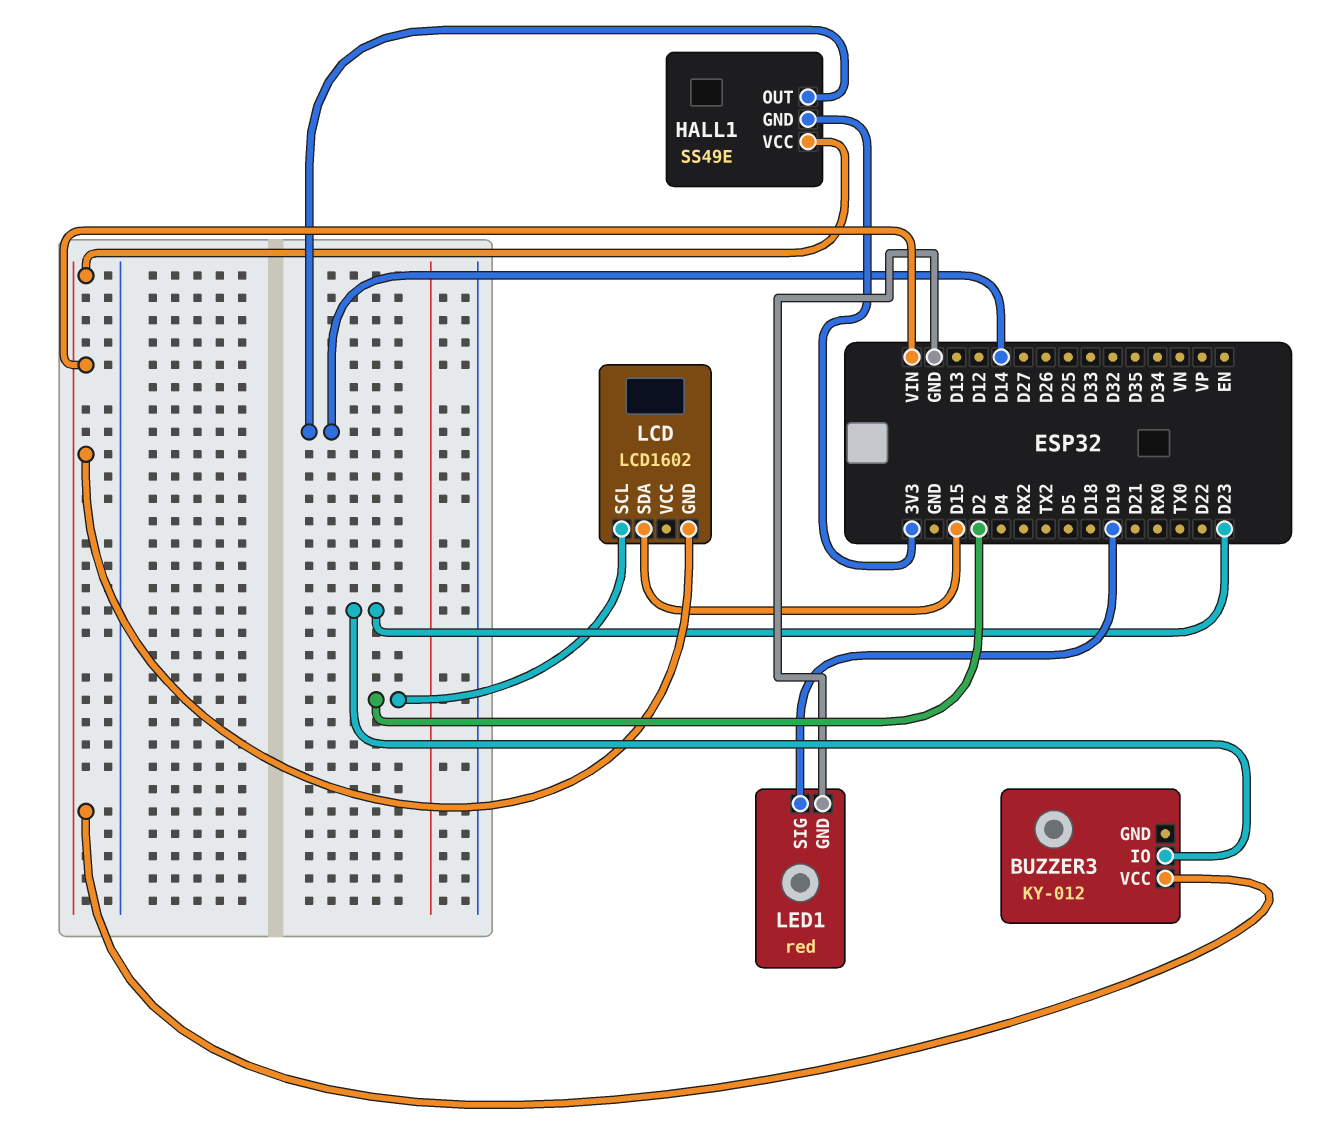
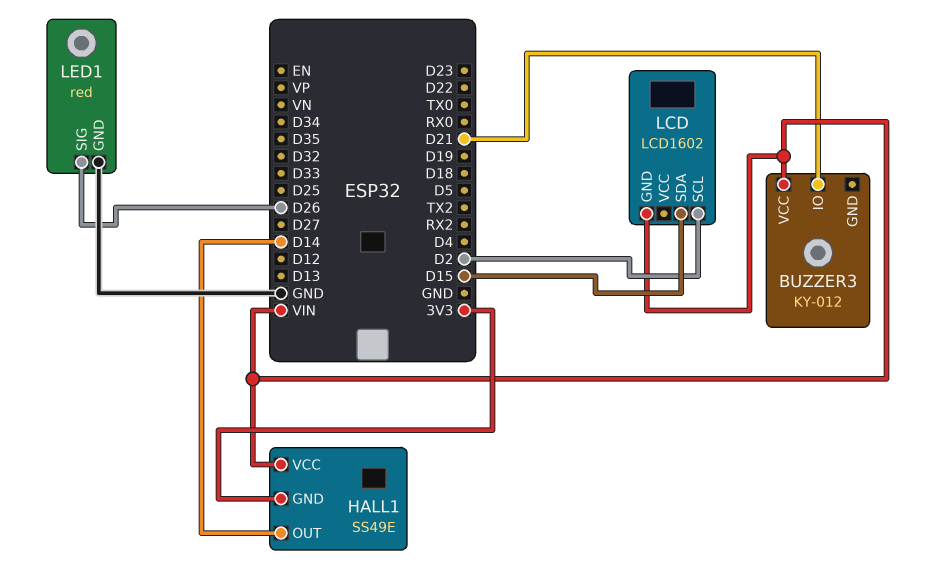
BUZZER3 pin IO: D23 -> D21
LED1 pin SIG: D19 -> D26

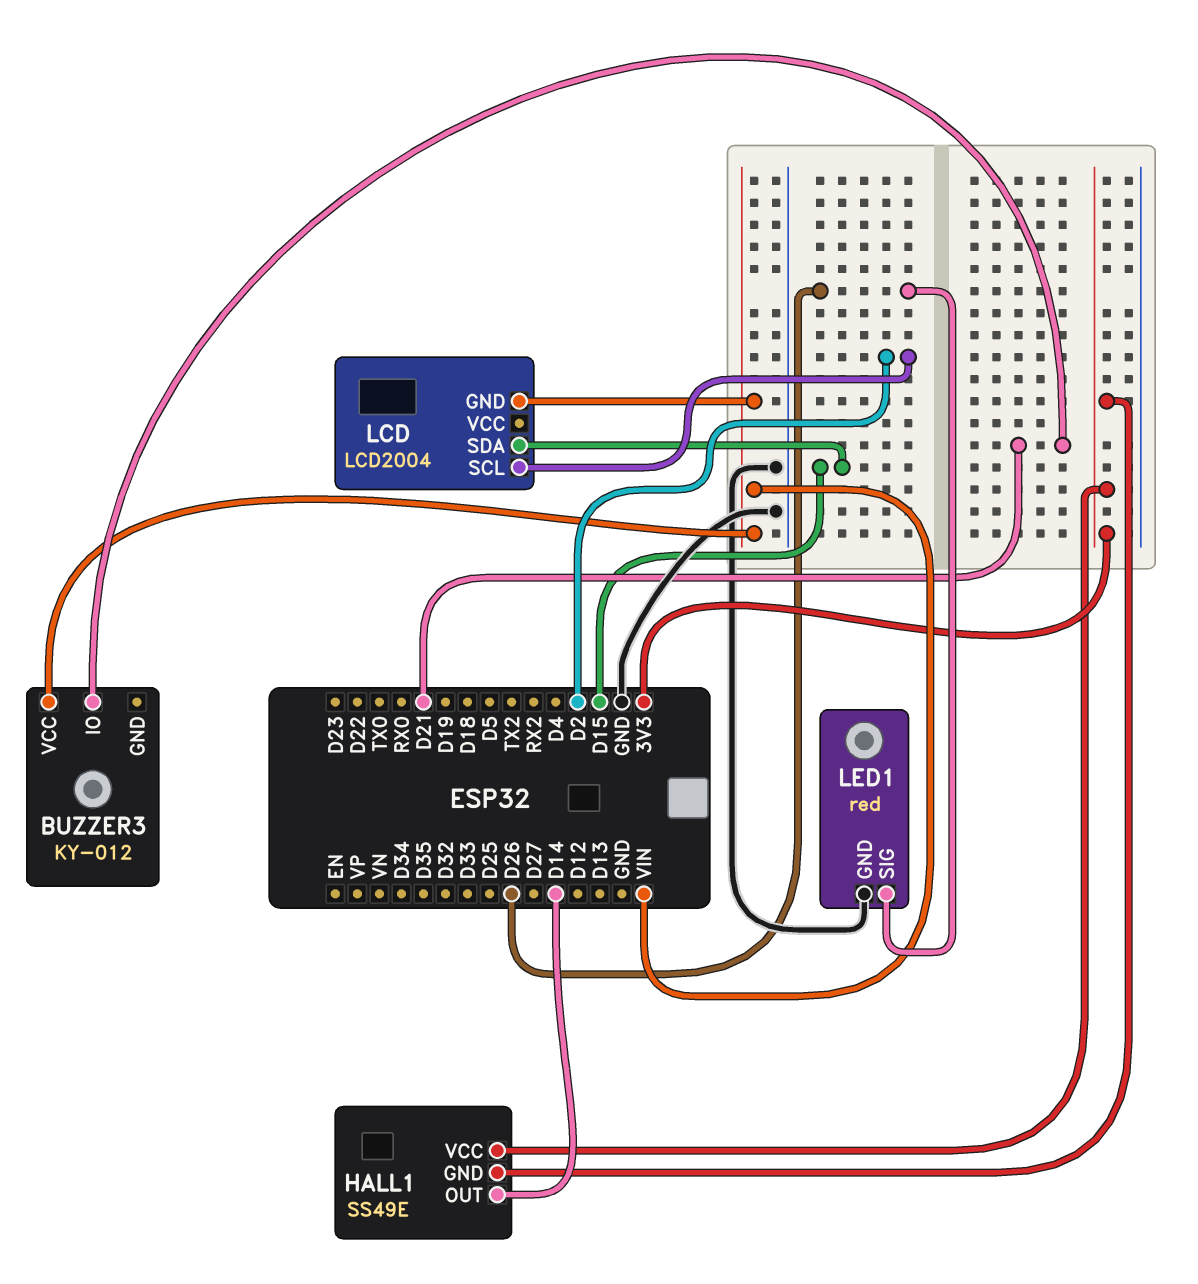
HALL1 pin VCC: VIN -> 3V3
LCD: LCD1602 -> LCD2004

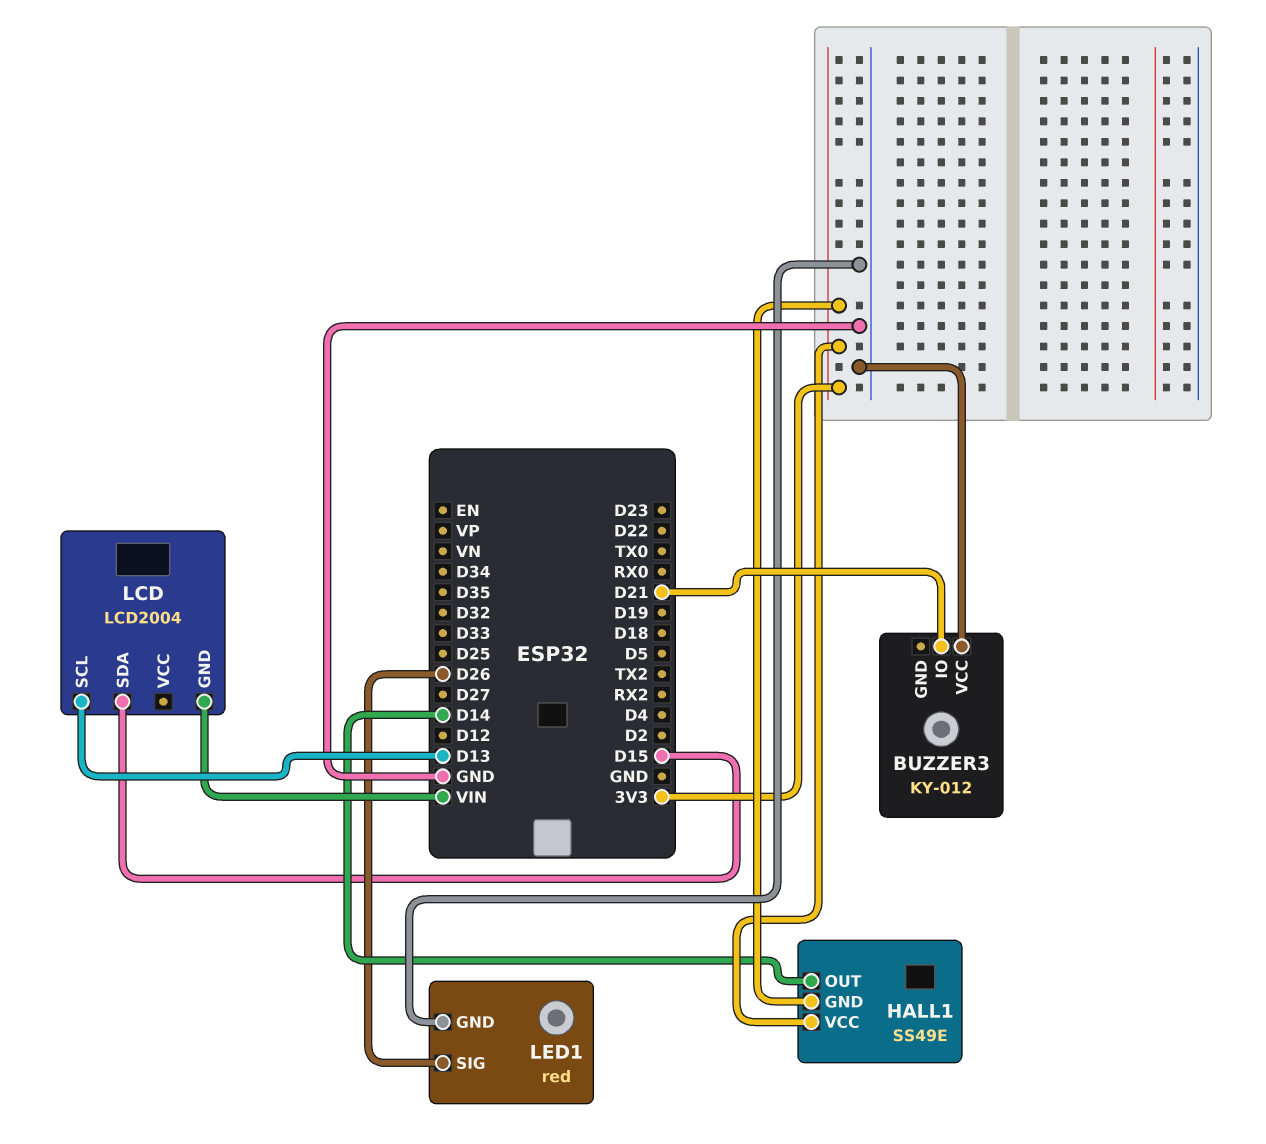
BUZZER3 pin VCC: VIN -> GND
LCD pin SCL: D2 -> D13

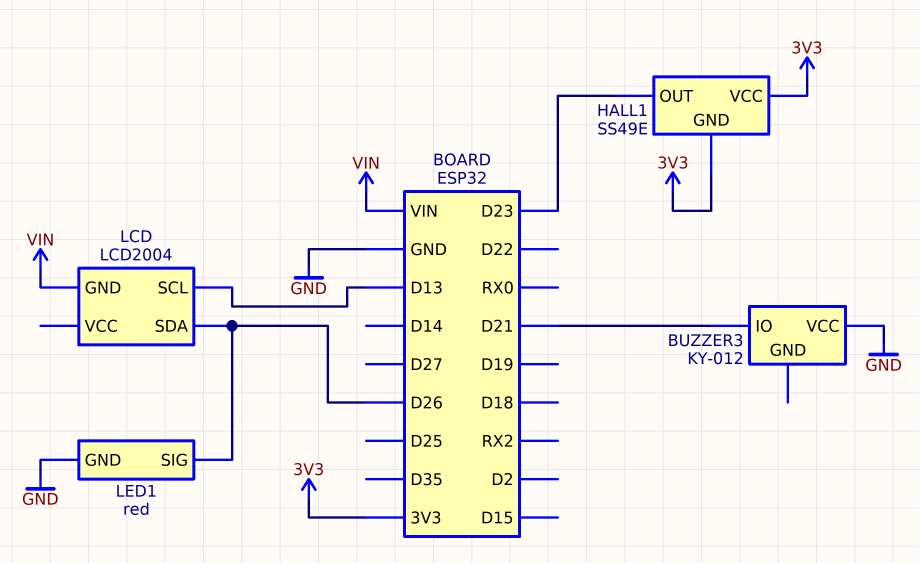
HALL1 pin OUT: D14 -> D23
LCD pin SDA: D15 -> D26

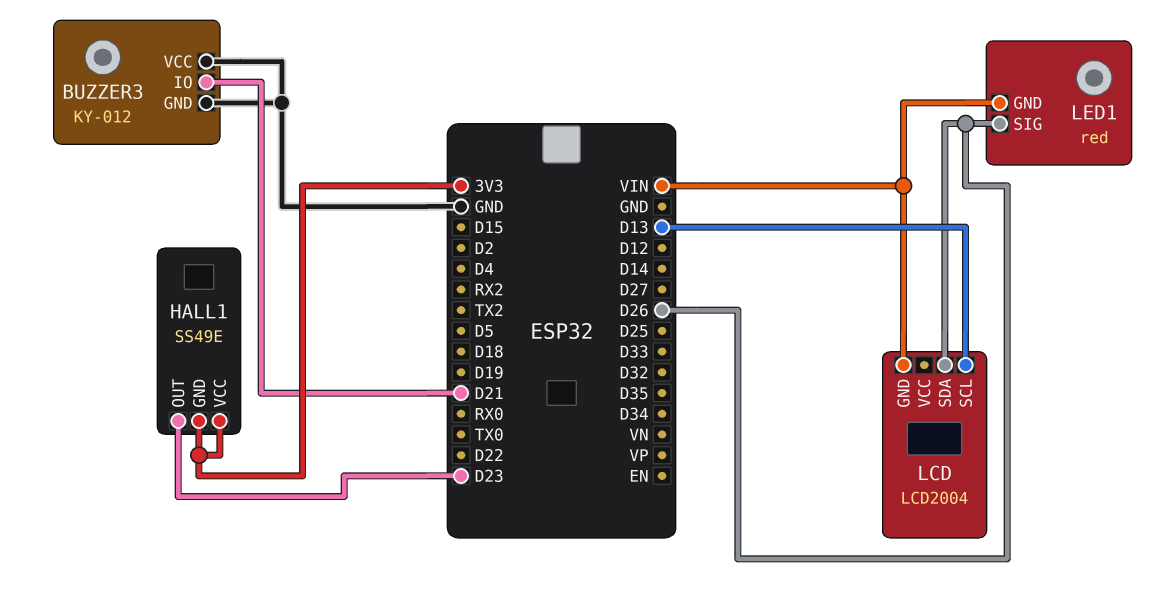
BUZZER3 pin GND: none -> GND
LED1 pin GND: GND -> VIN

